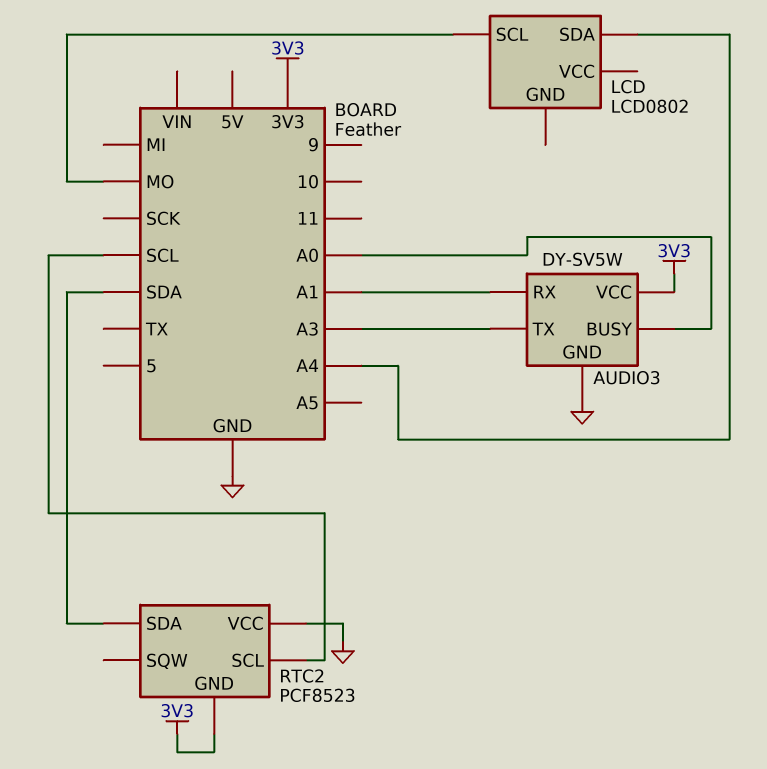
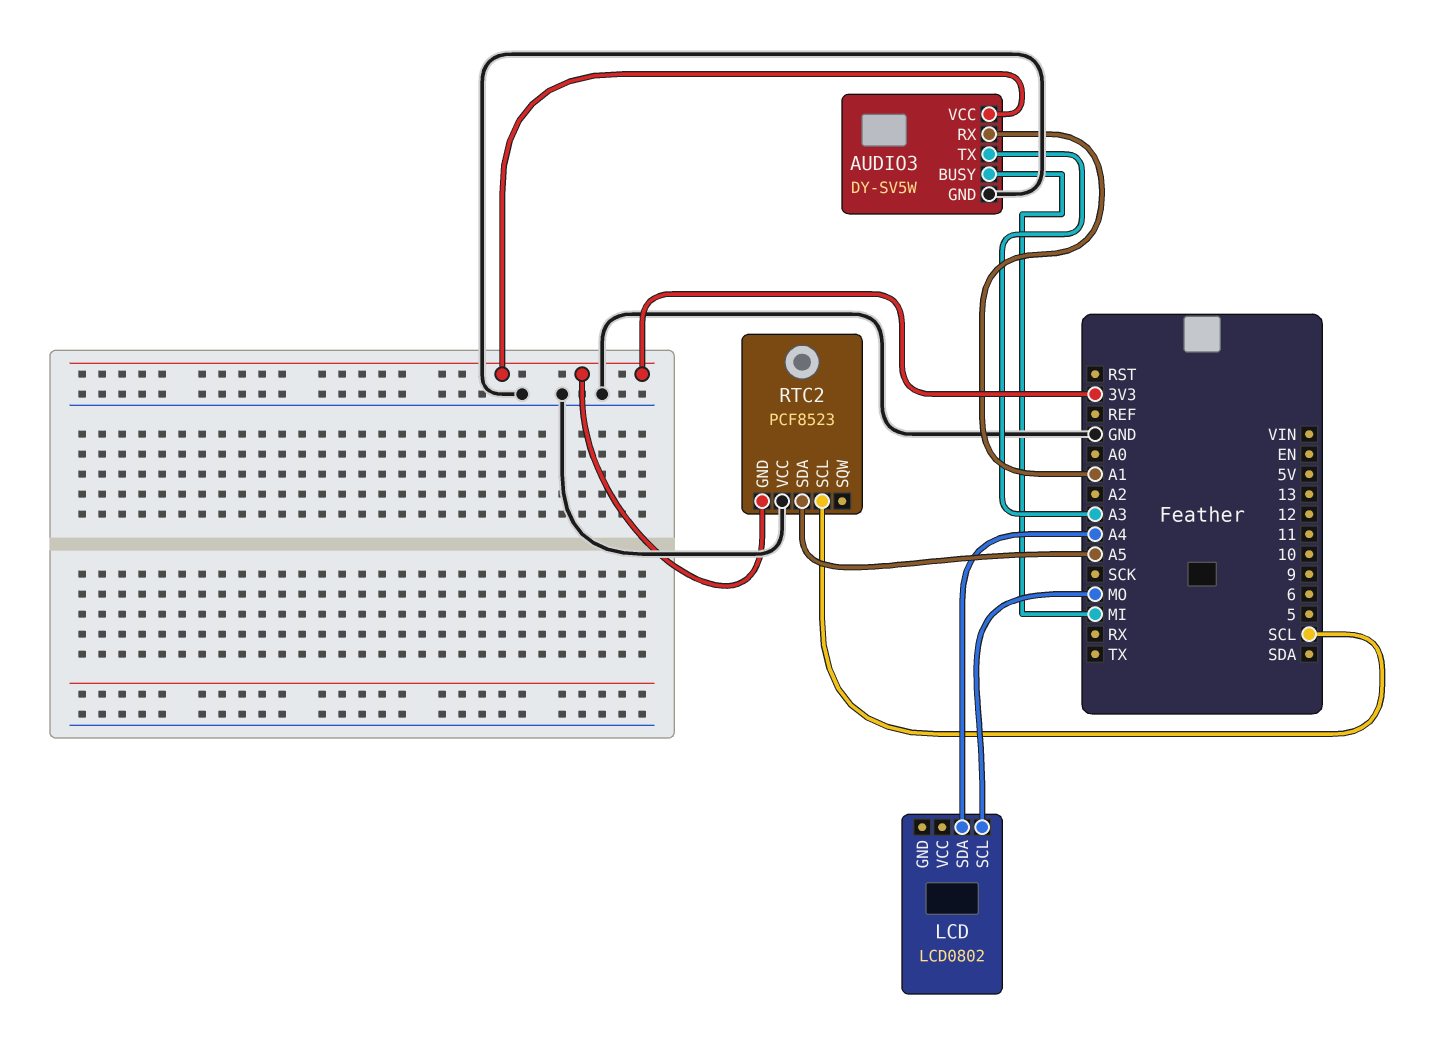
AUDIO3 pin BUSY: A0 -> MI
RTC2 pin SDA: SDA -> A5

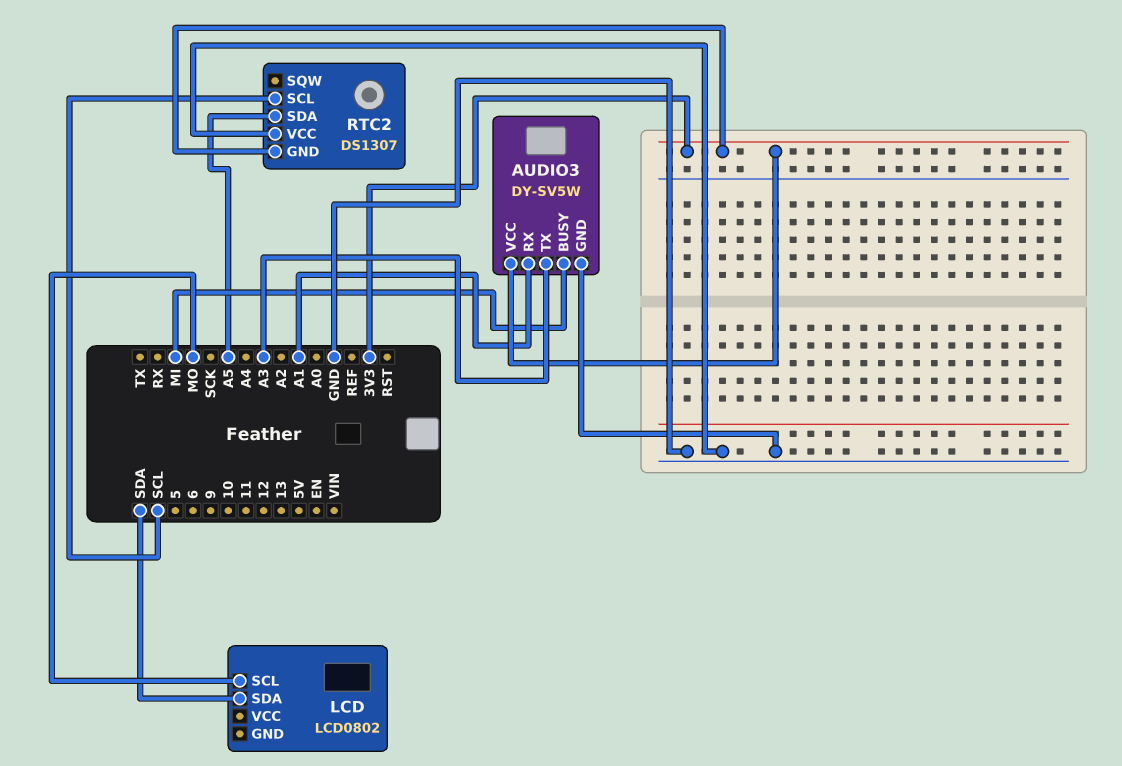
LCD pin SDA: A4 -> SDA
RTC2: PCF8523 -> DS1307

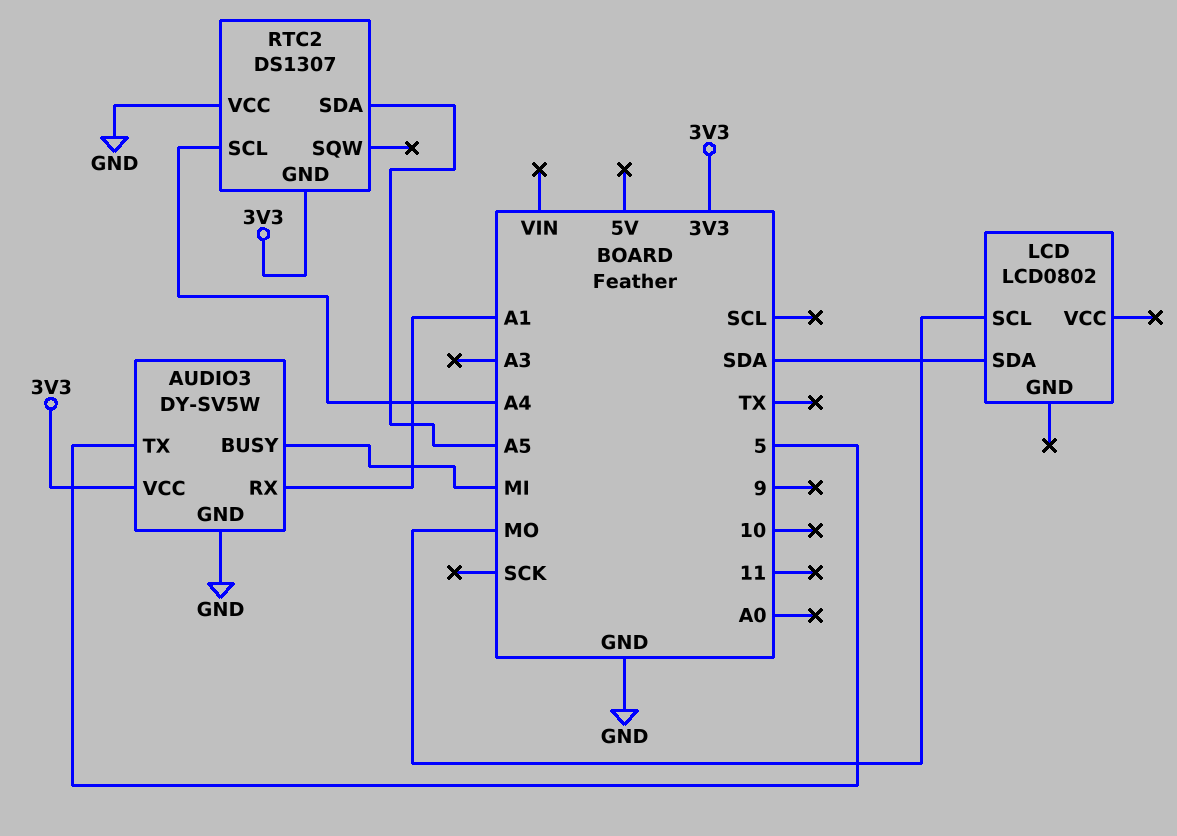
AUDIO3 pin TX: A3 -> 5
RTC2 pin SCL: SCL -> A4

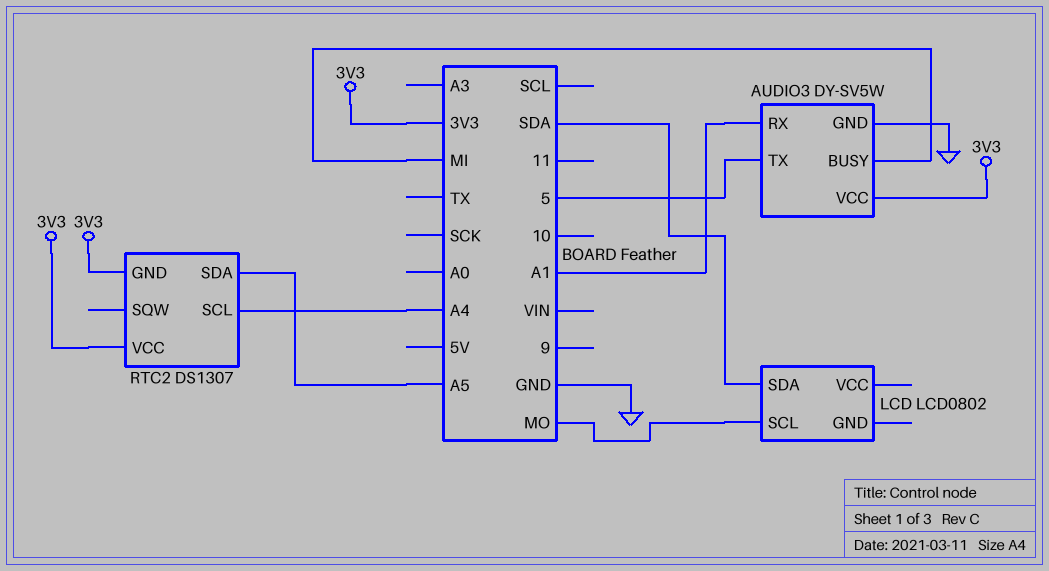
RTC2 pin VCC: GND -> 3V3

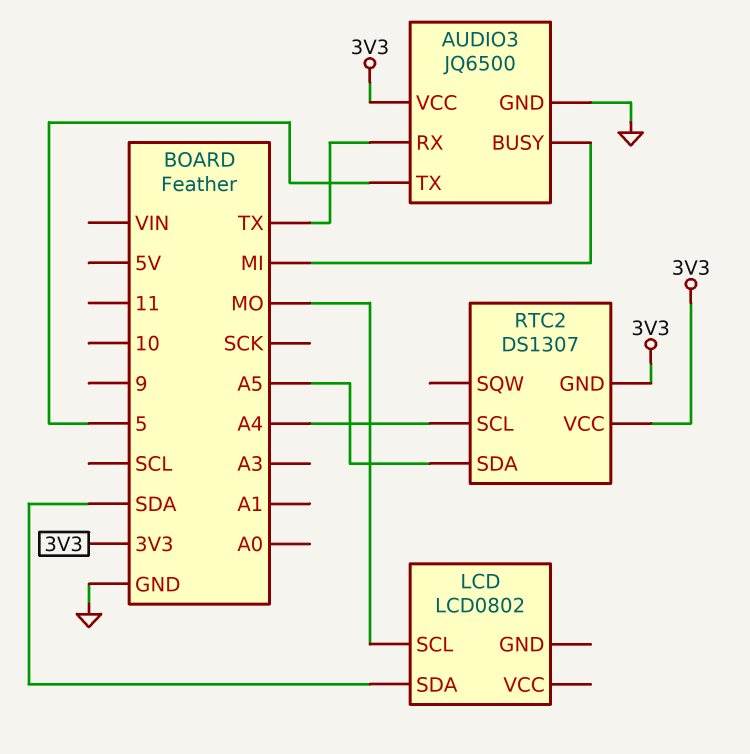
AUDIO3: DY-SV5W -> JQ6500
AUDIO3 pin RX: A1 -> TX

